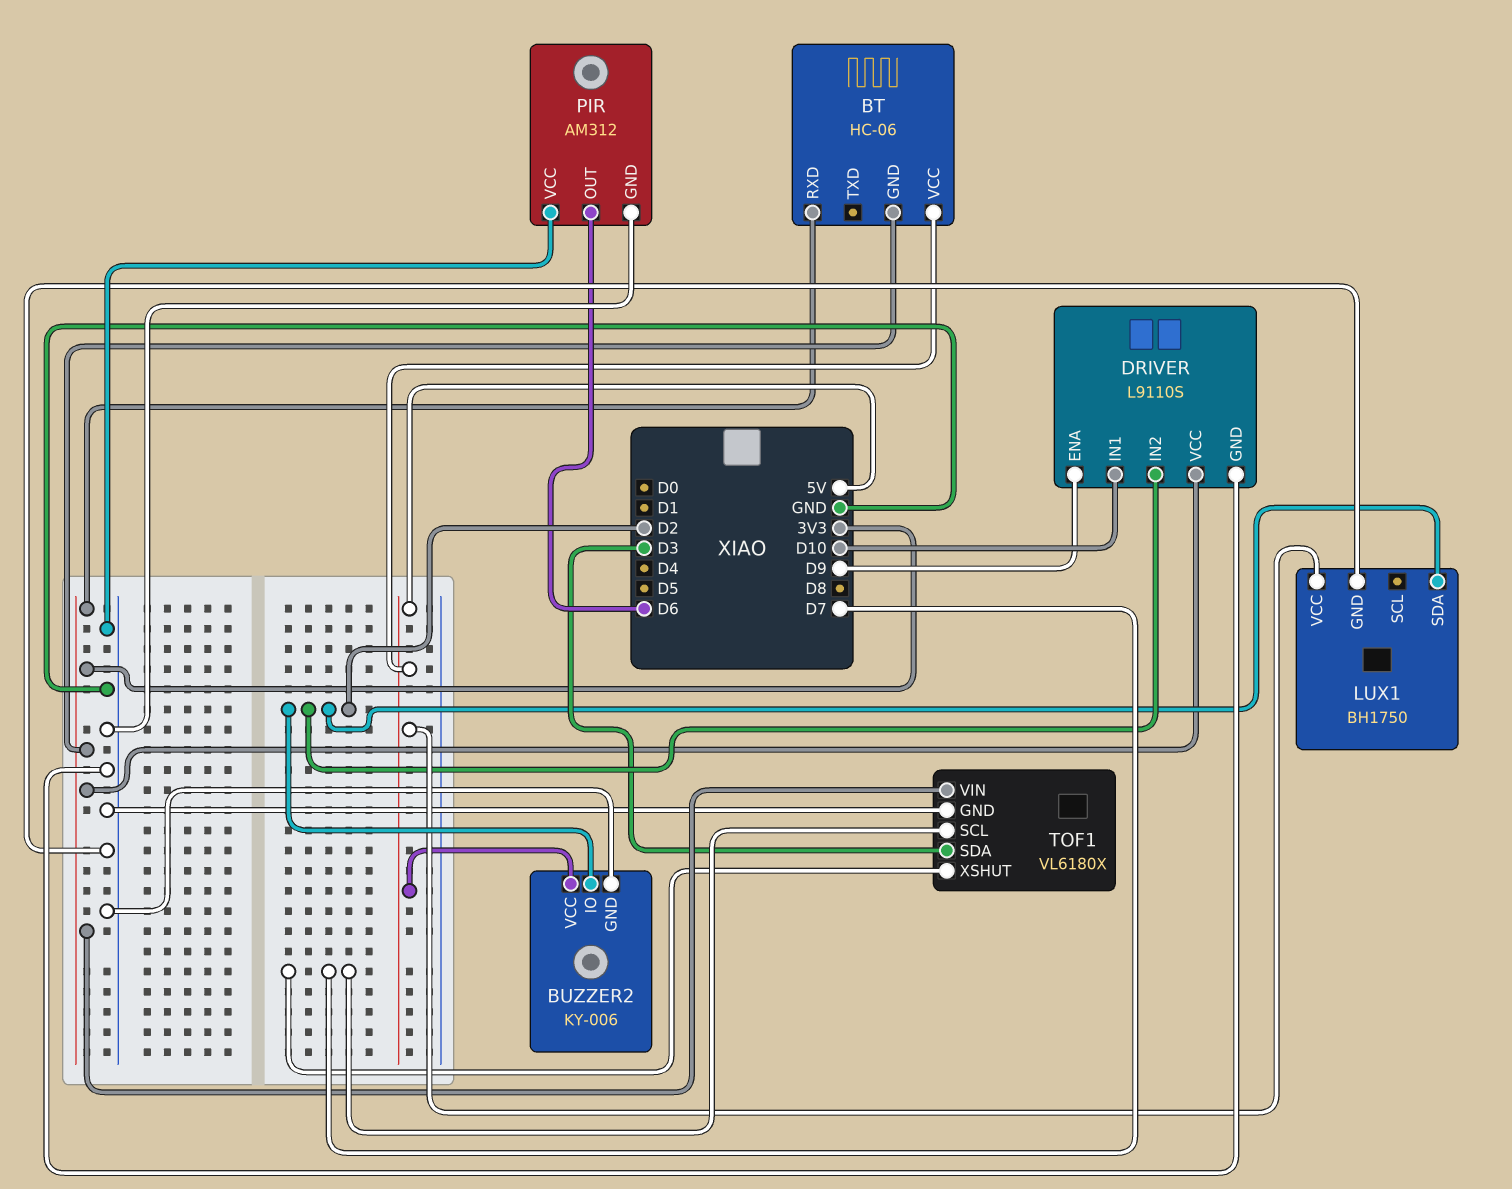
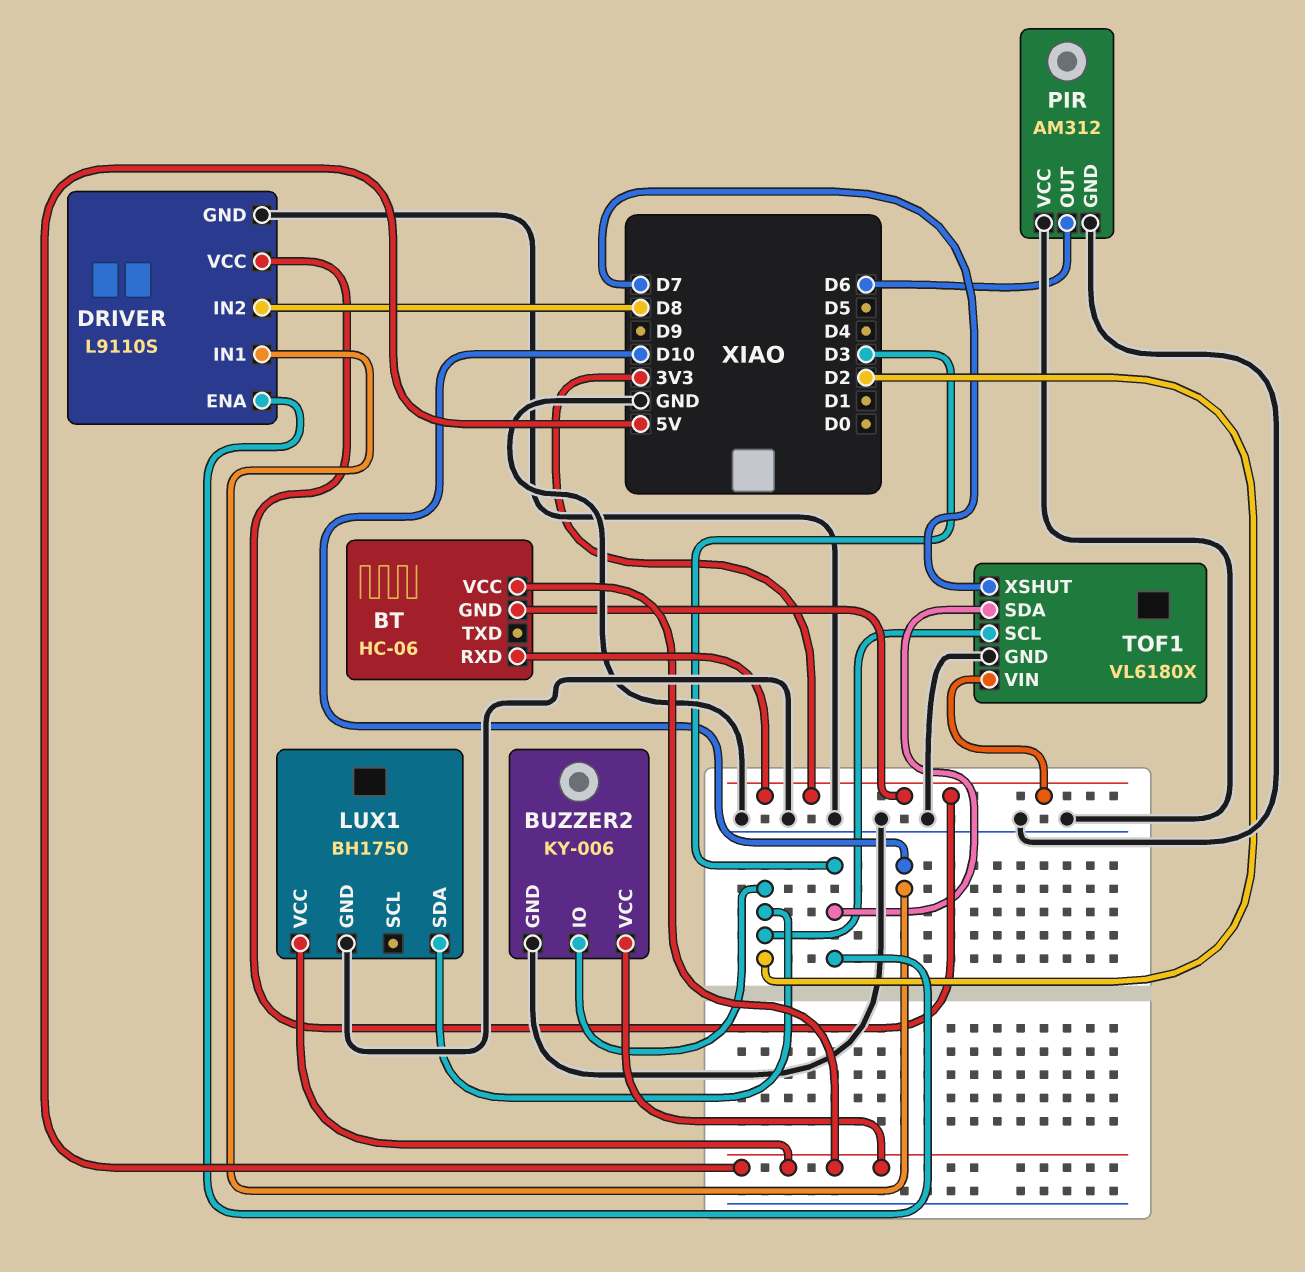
DRIVER pin ENA: D9 -> D3
DRIVER pin IN2: D2 -> D8
TOF1 pin SCL: D7 -> D2

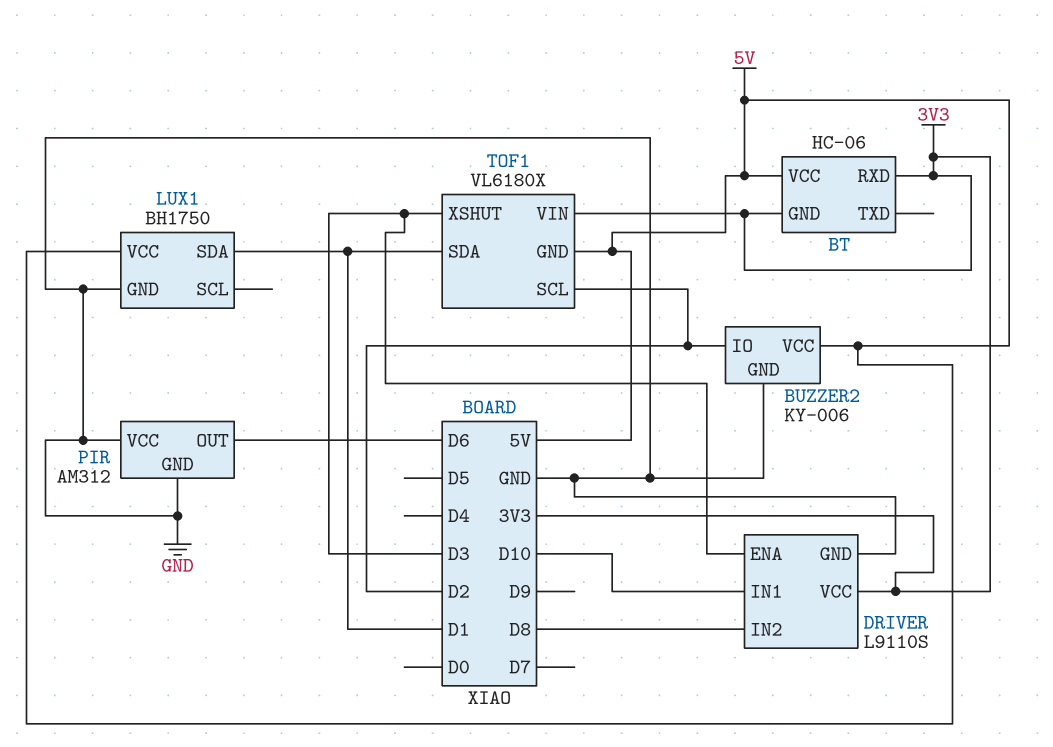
LUX1 pin SDA: D2 -> D1
TOF1 pin GND: GND -> 5V
TOF1 pin SDA: D3 -> D1
TOF1 pin XSHUT: D7 -> D3

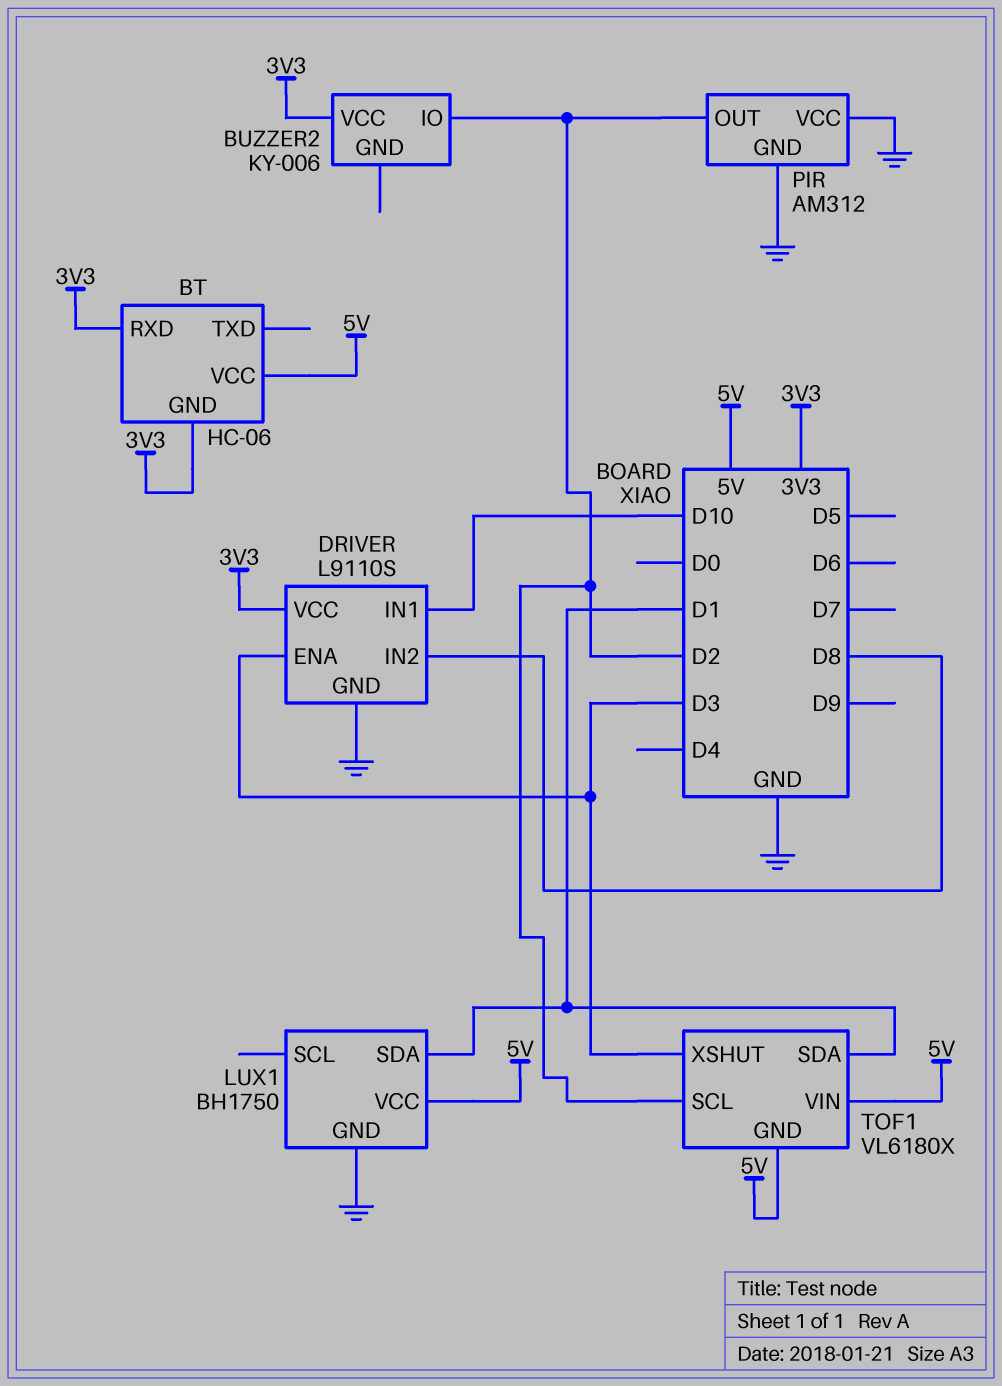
BUZZER2 pin GND: GND -> none
BUZZER2 pin VCC: 5V -> 3V3
PIR pin OUT: D6 -> D2
TOF1 pin VIN: 3V3 -> 5V

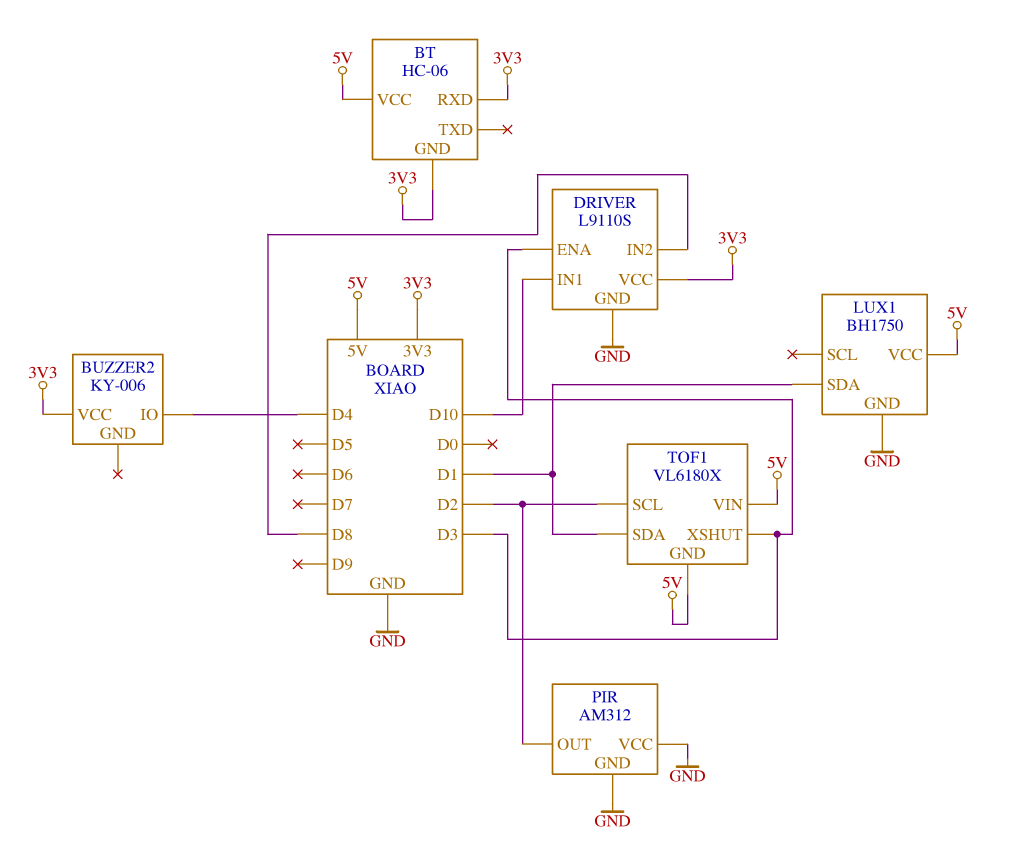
BUZZER2 pin IO: D2 -> D4

